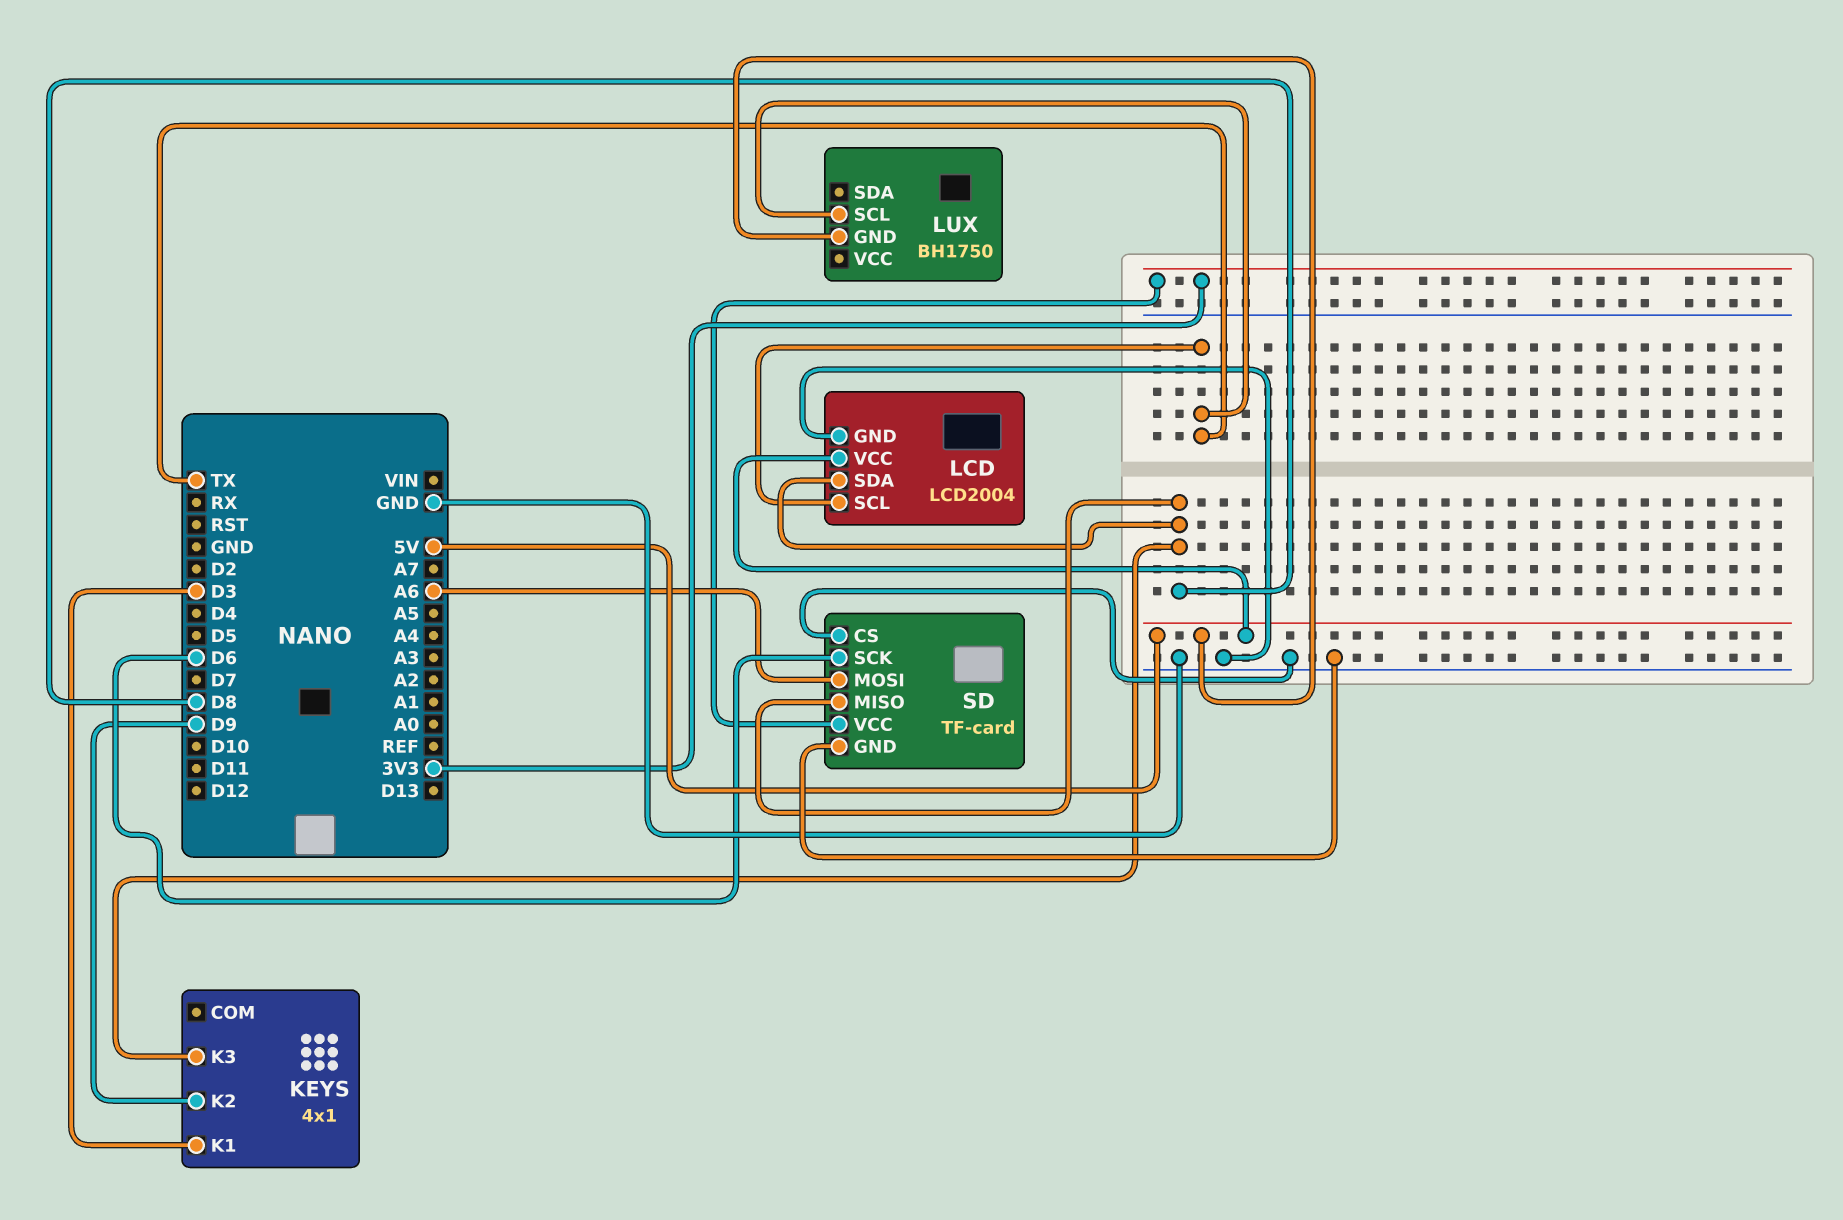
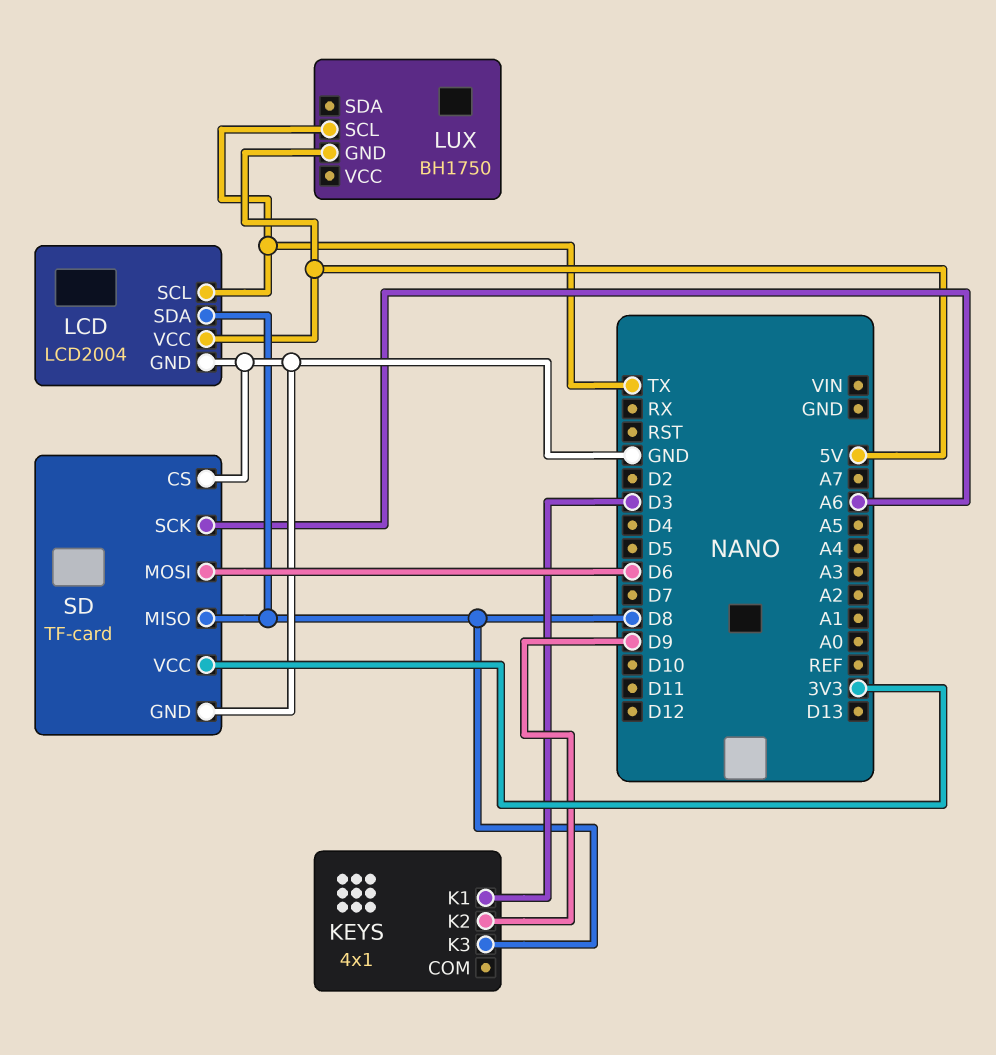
SD pin MOSI: A6 -> D6
SD pin SCK: D6 -> A6

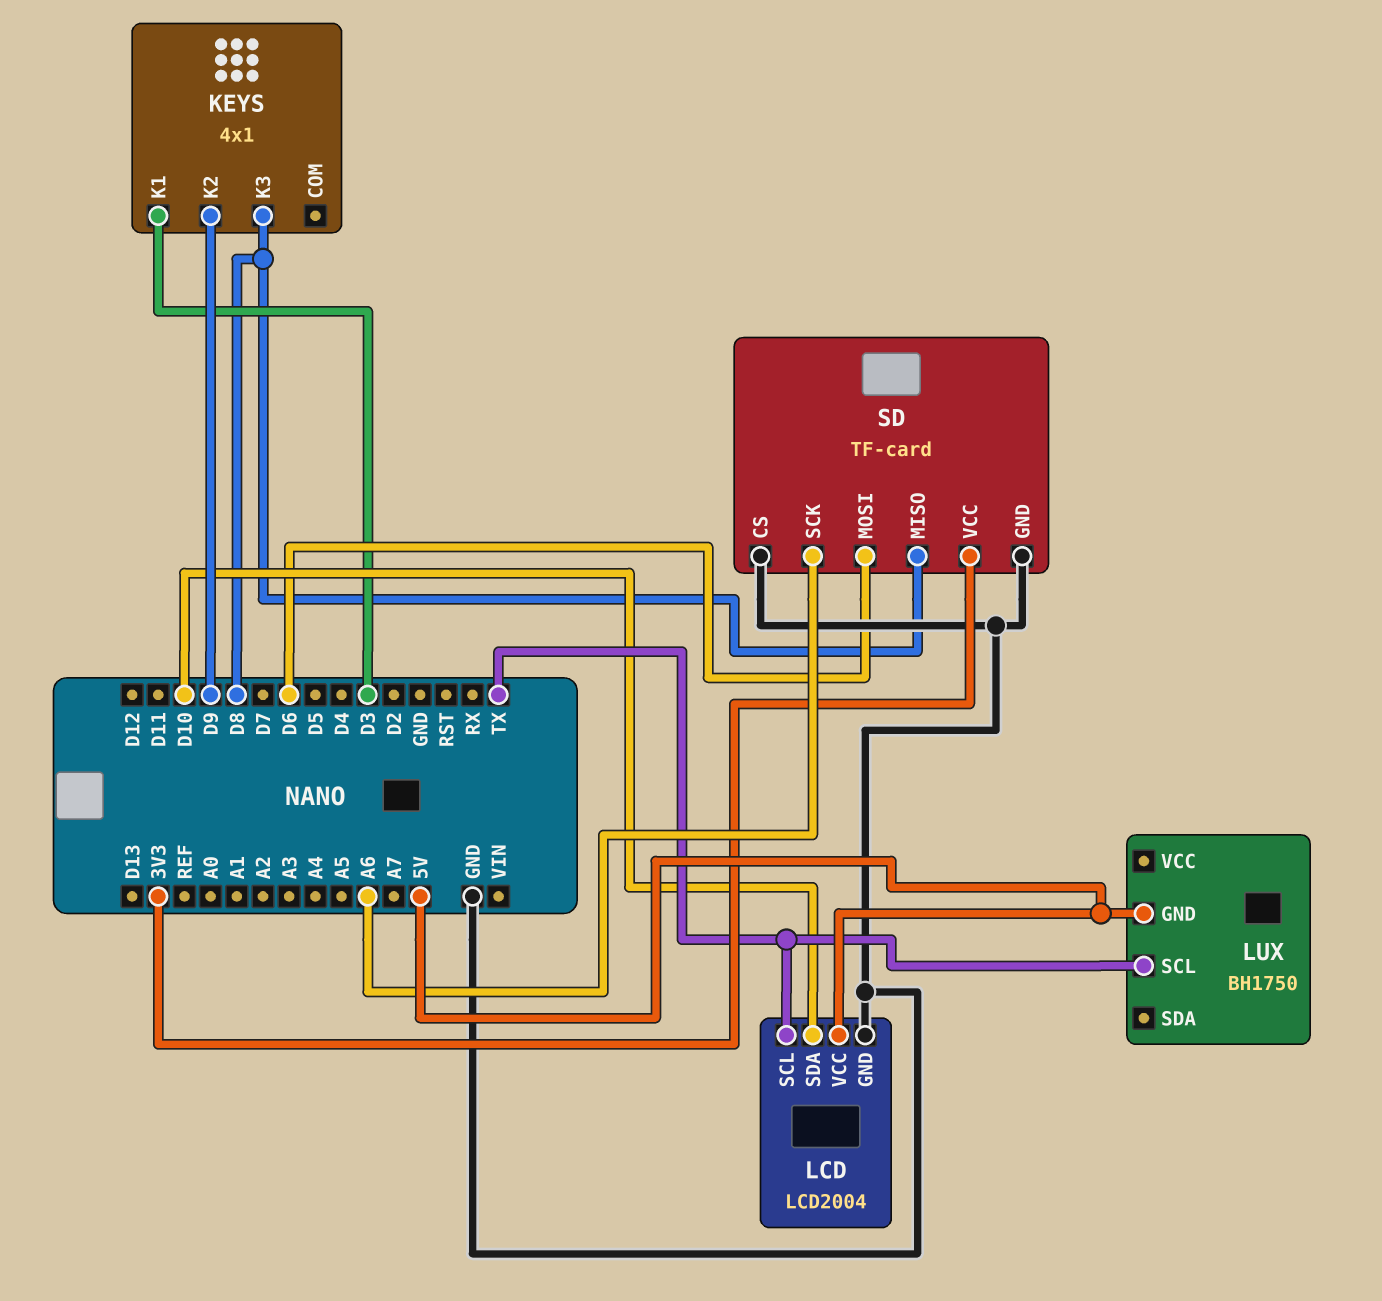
LCD pin SDA: D8 -> D10

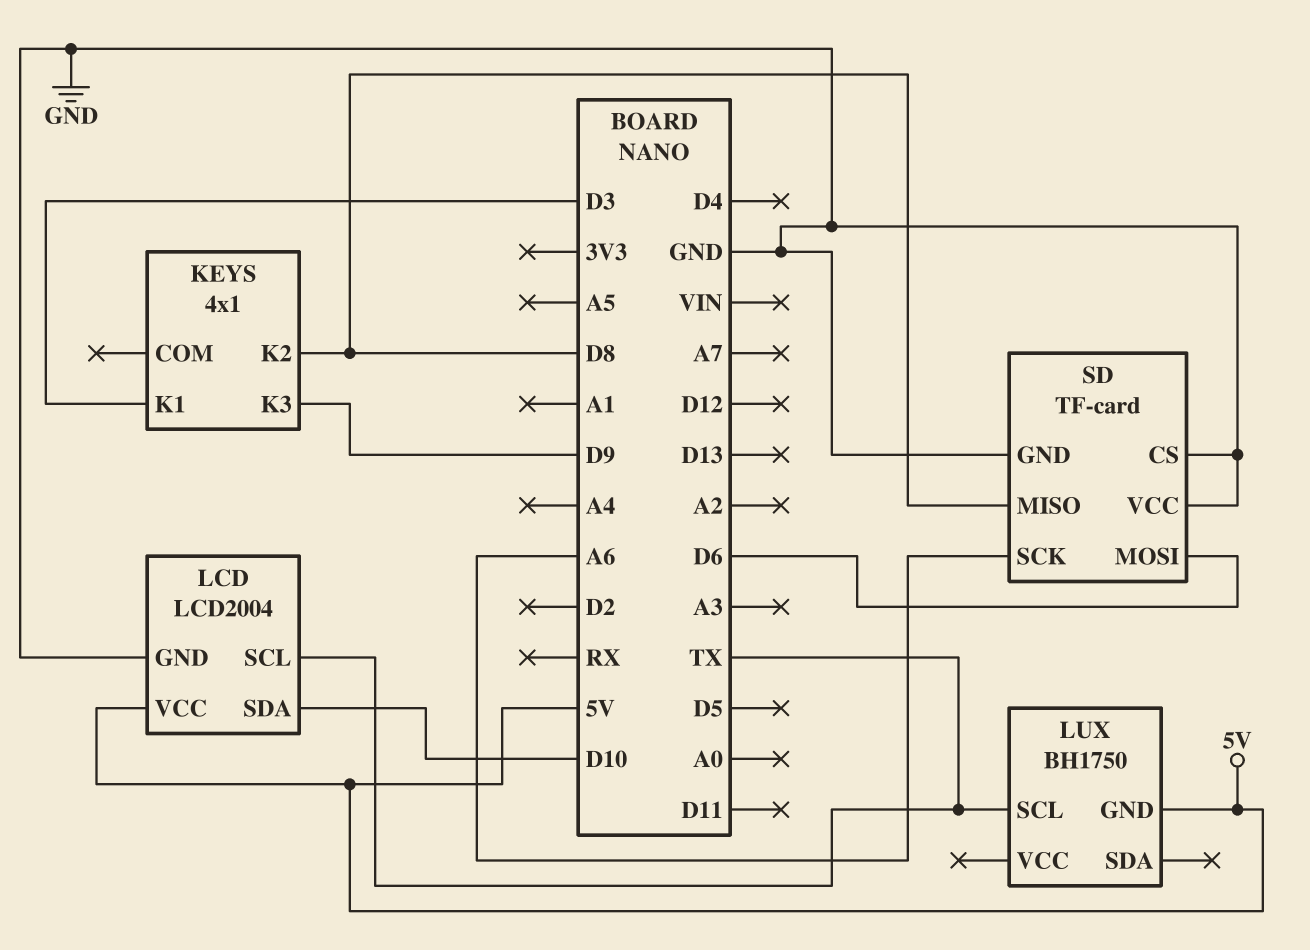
KEYS pin K2: D9 -> D8
KEYS pin K3: D8 -> D9
SD pin VCC: 3V3 -> GND

